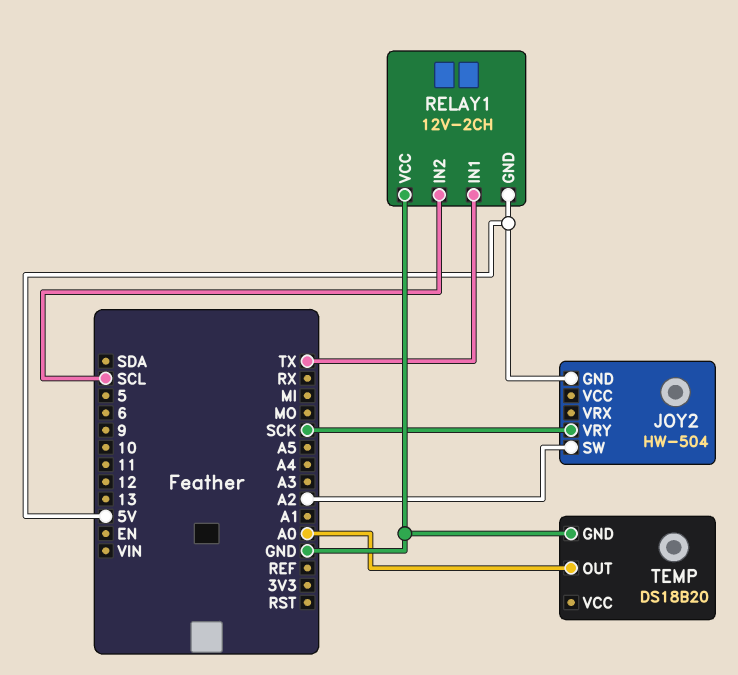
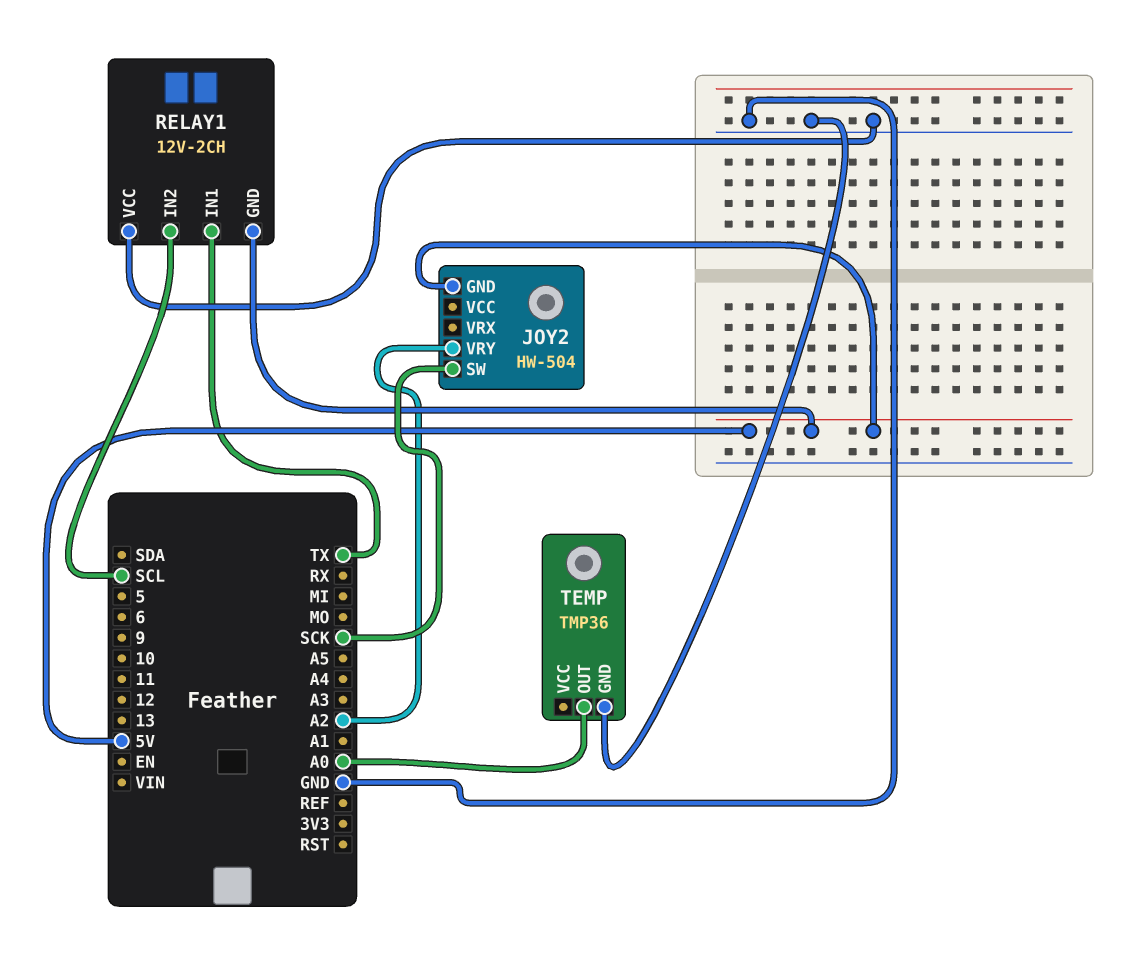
JOY2 pin SW: A2 -> SCK
JOY2 pin VRY: SCK -> A2
TEMP: DS18B20 -> TMP36

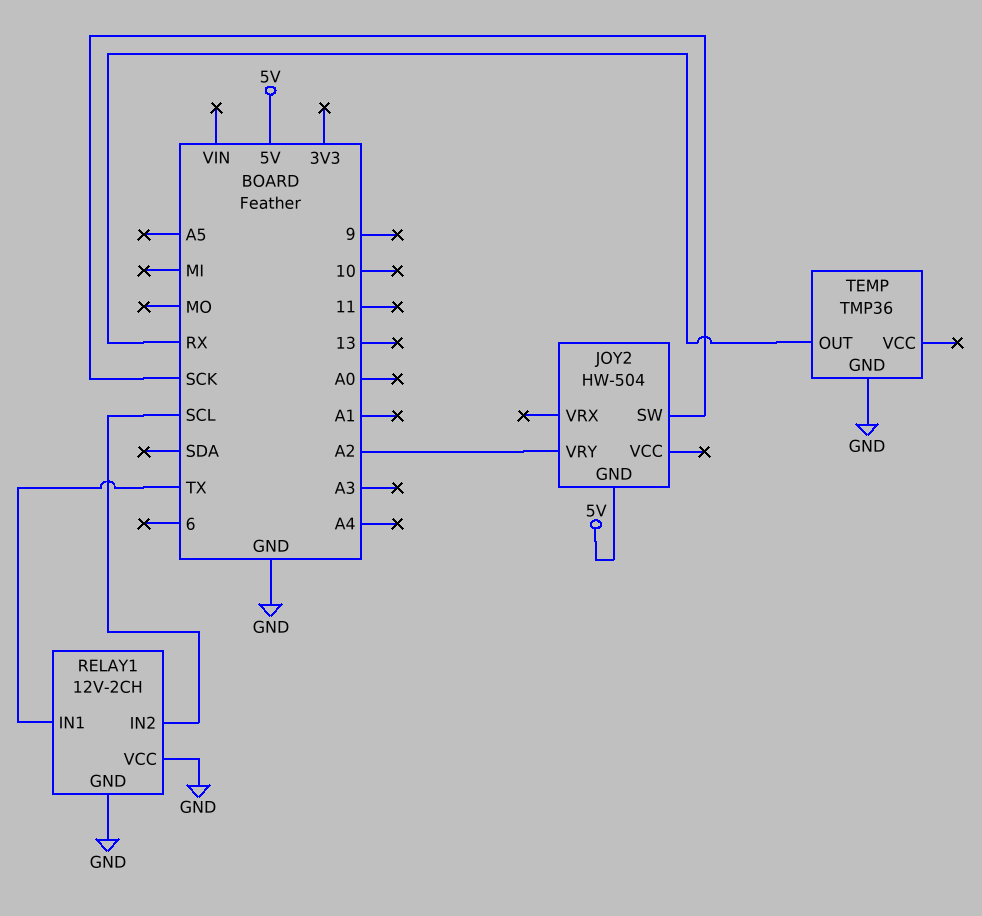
RELAY1 pin GND: 5V -> GND
TEMP pin OUT: A0 -> RX

